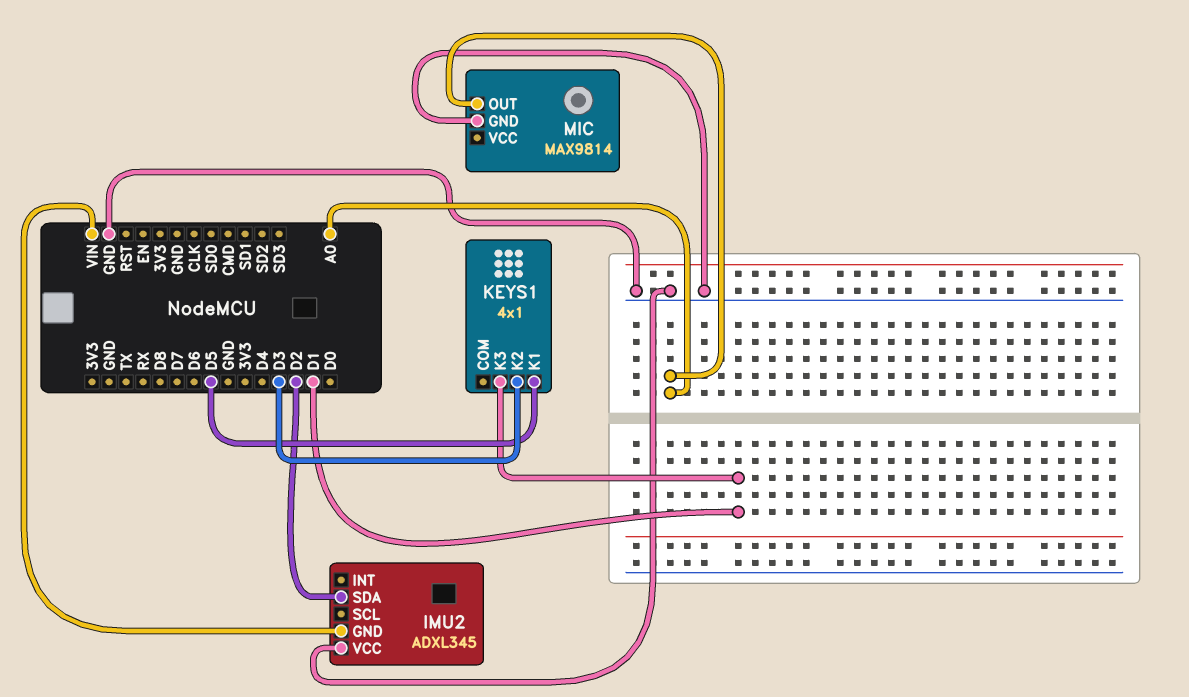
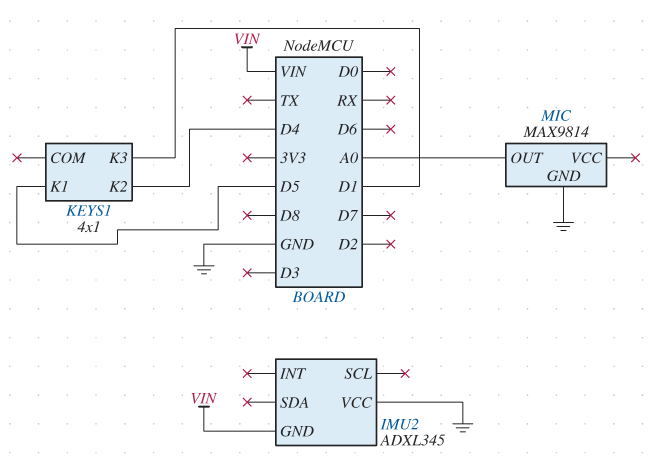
IMU2 pin SDA: D2 -> none
KEYS1 pin K2: D3 -> D4

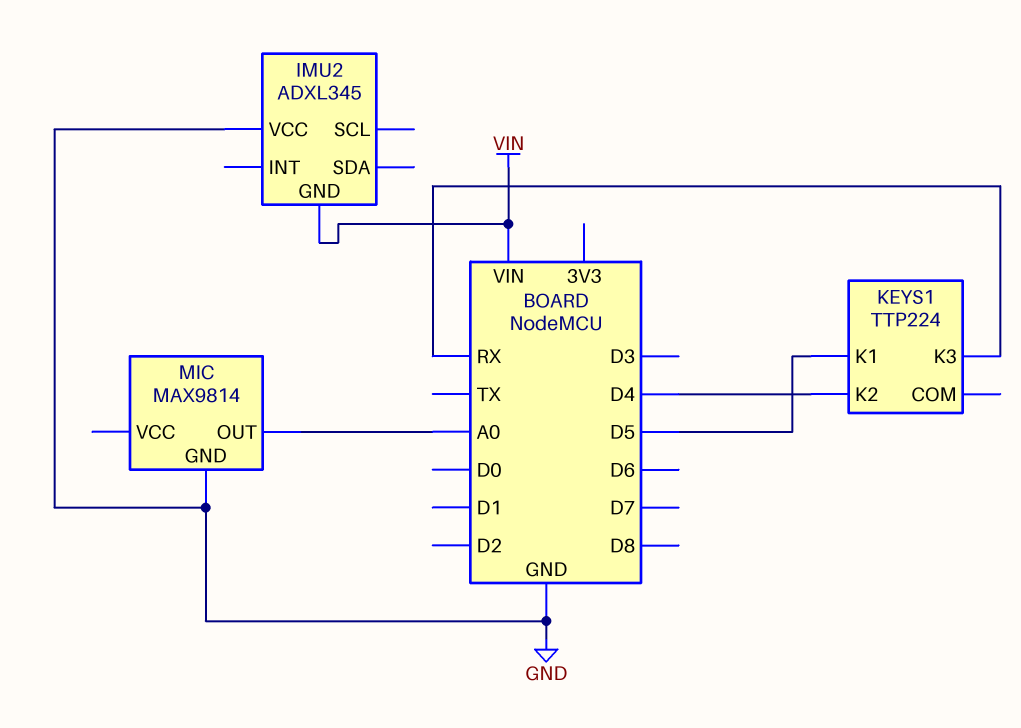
KEYS1: 4x1 -> TTP224
KEYS1 pin K3: D1 -> RX

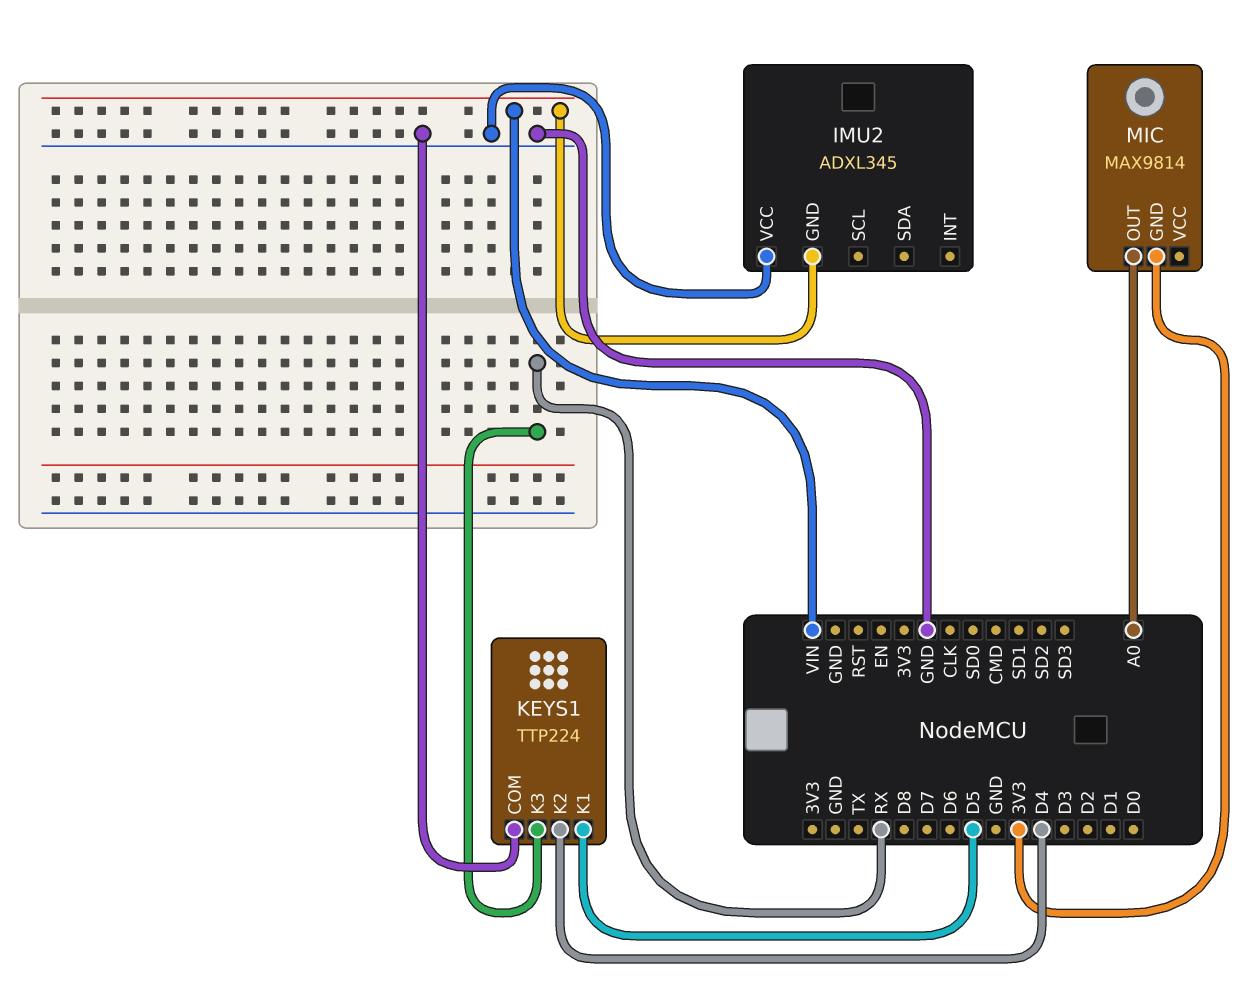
KEYS1 pin COM: none -> GND
MIC pin GND: GND -> 3V3

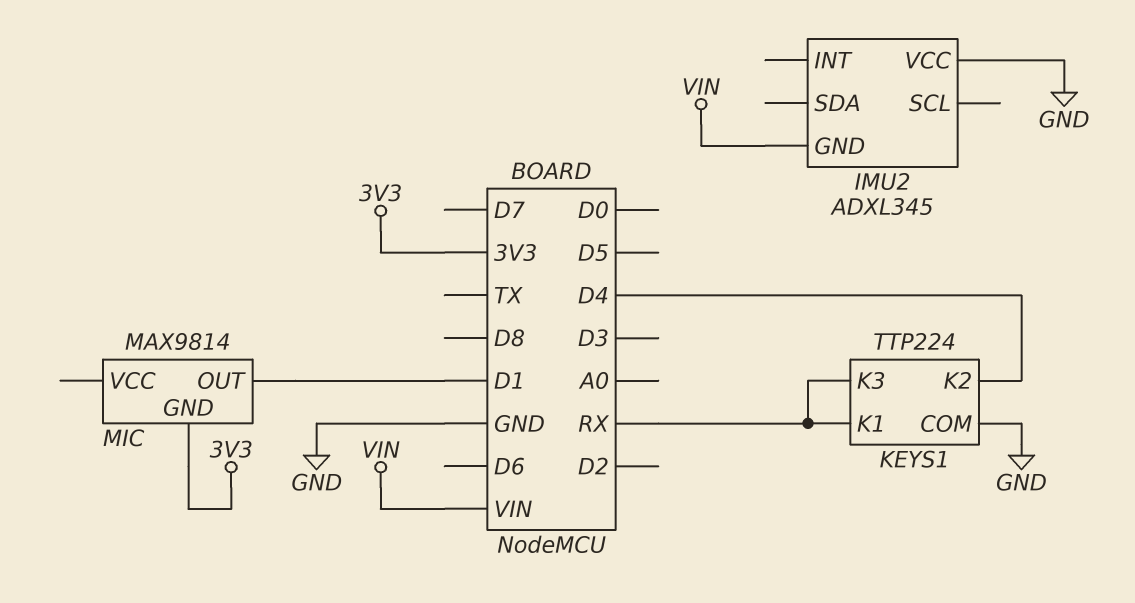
KEYS1 pin K1: D5 -> RX
MIC pin OUT: A0 -> D1

